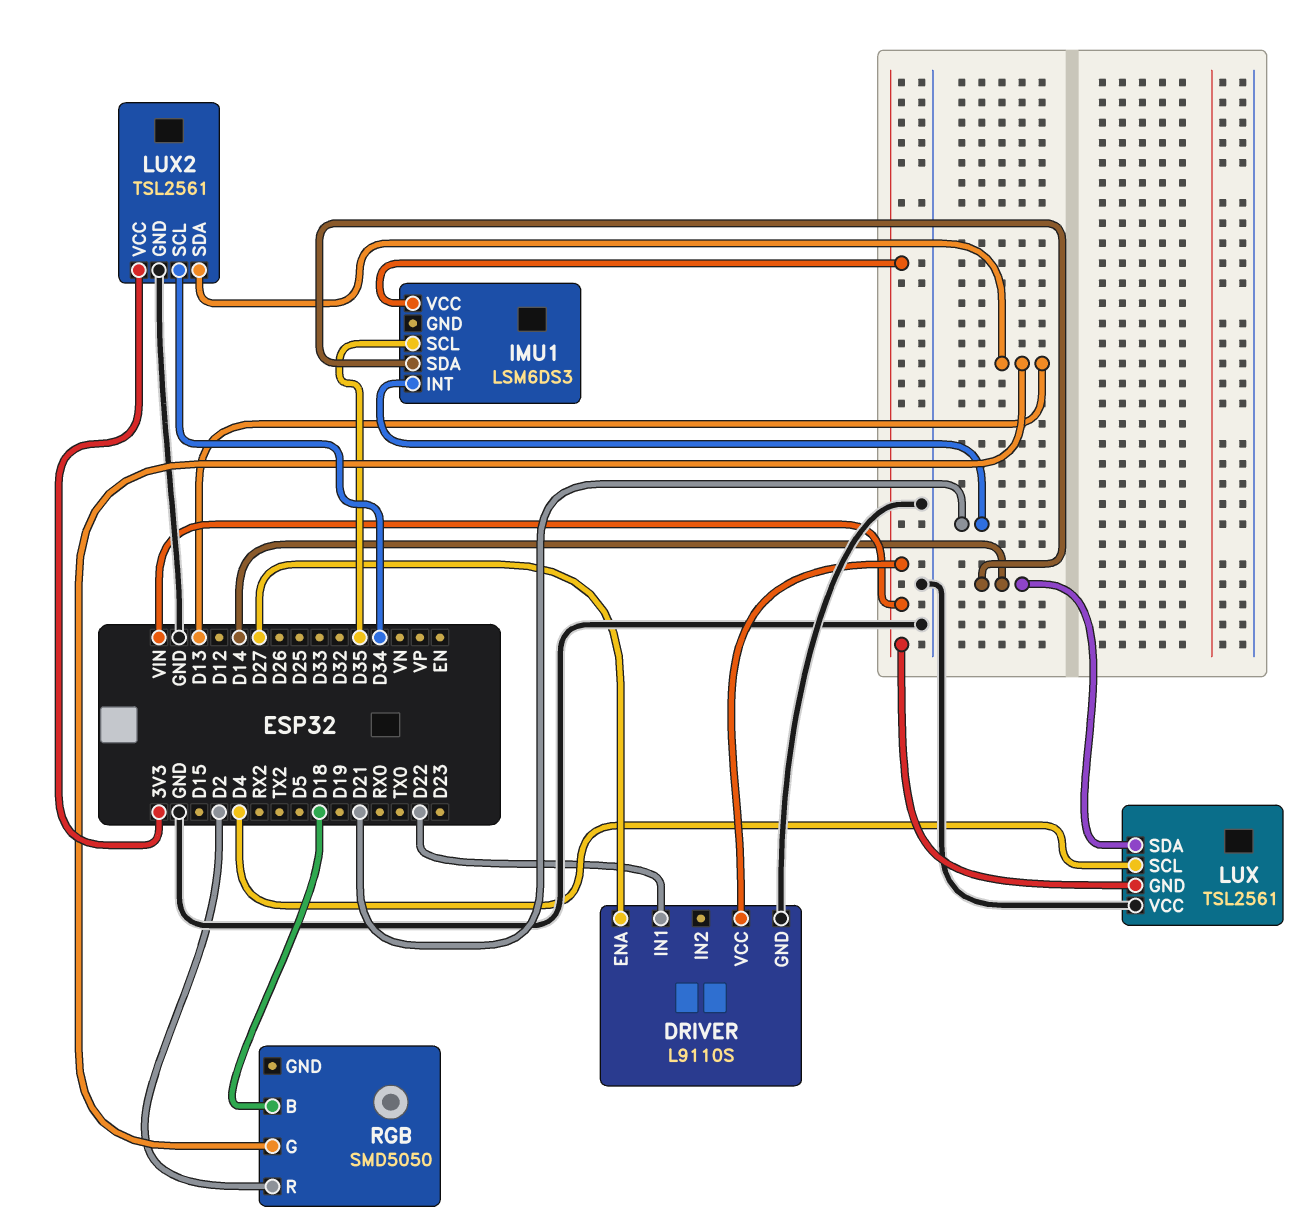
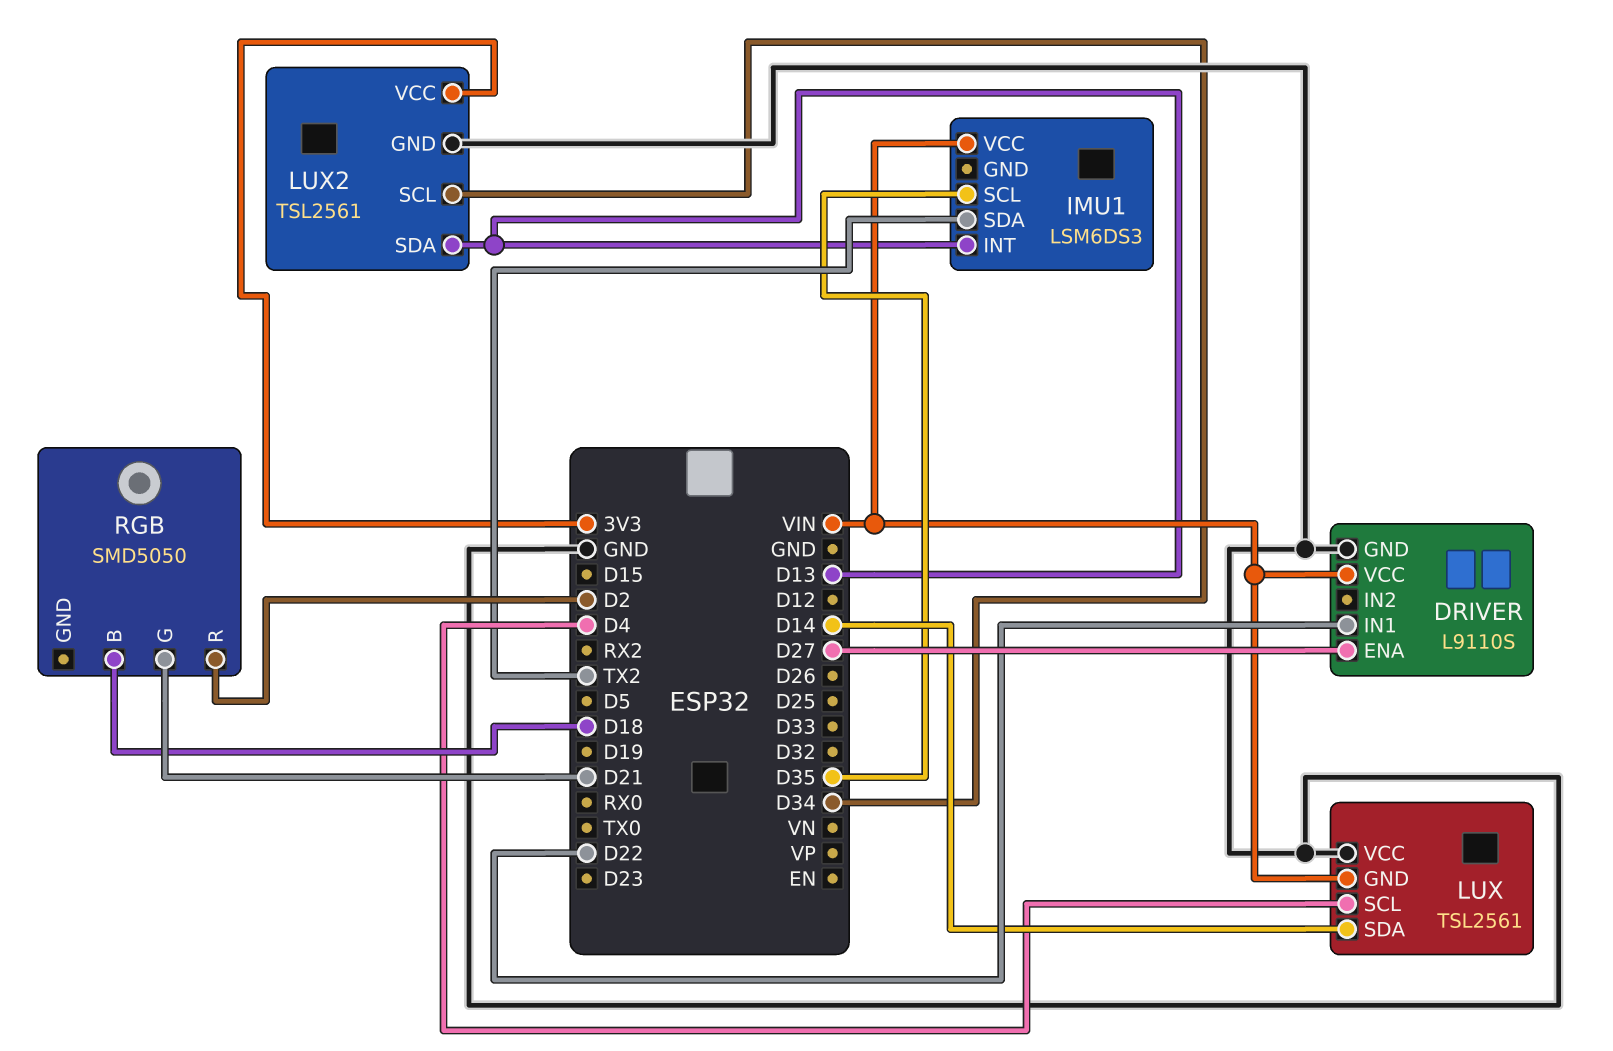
IMU1 pin INT: D21 -> D13
IMU1 pin SDA: D14 -> TX2
RGB pin G: D13 -> D21

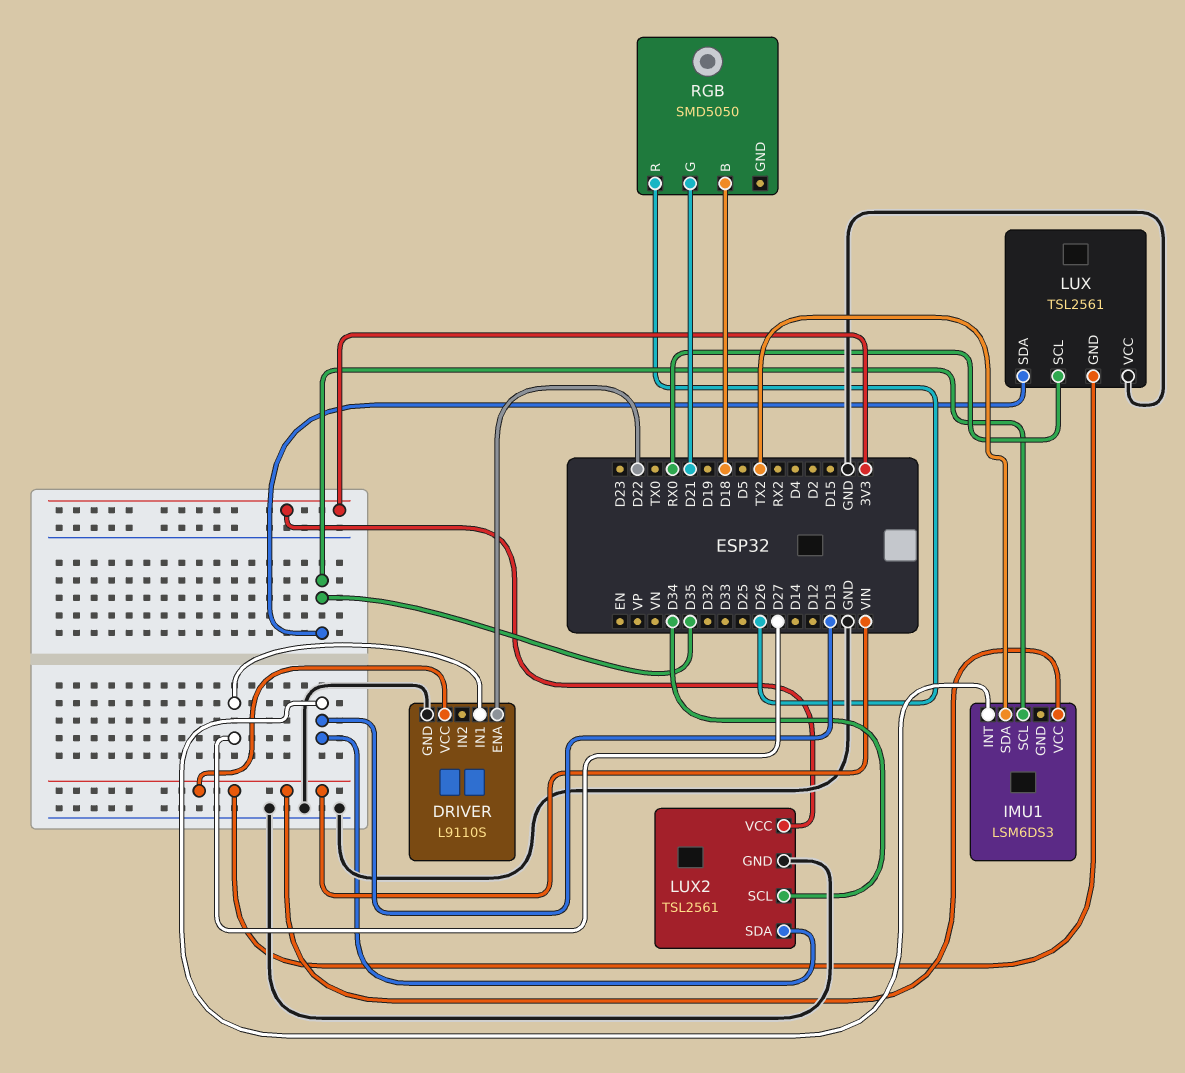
DRIVER pin ENA: D27 -> D22
DRIVER pin IN1: D22 -> D27
LUX pin SCL: D4 -> RX0
LUX pin SDA: D14 -> D35
RGB pin R: D2 -> D26

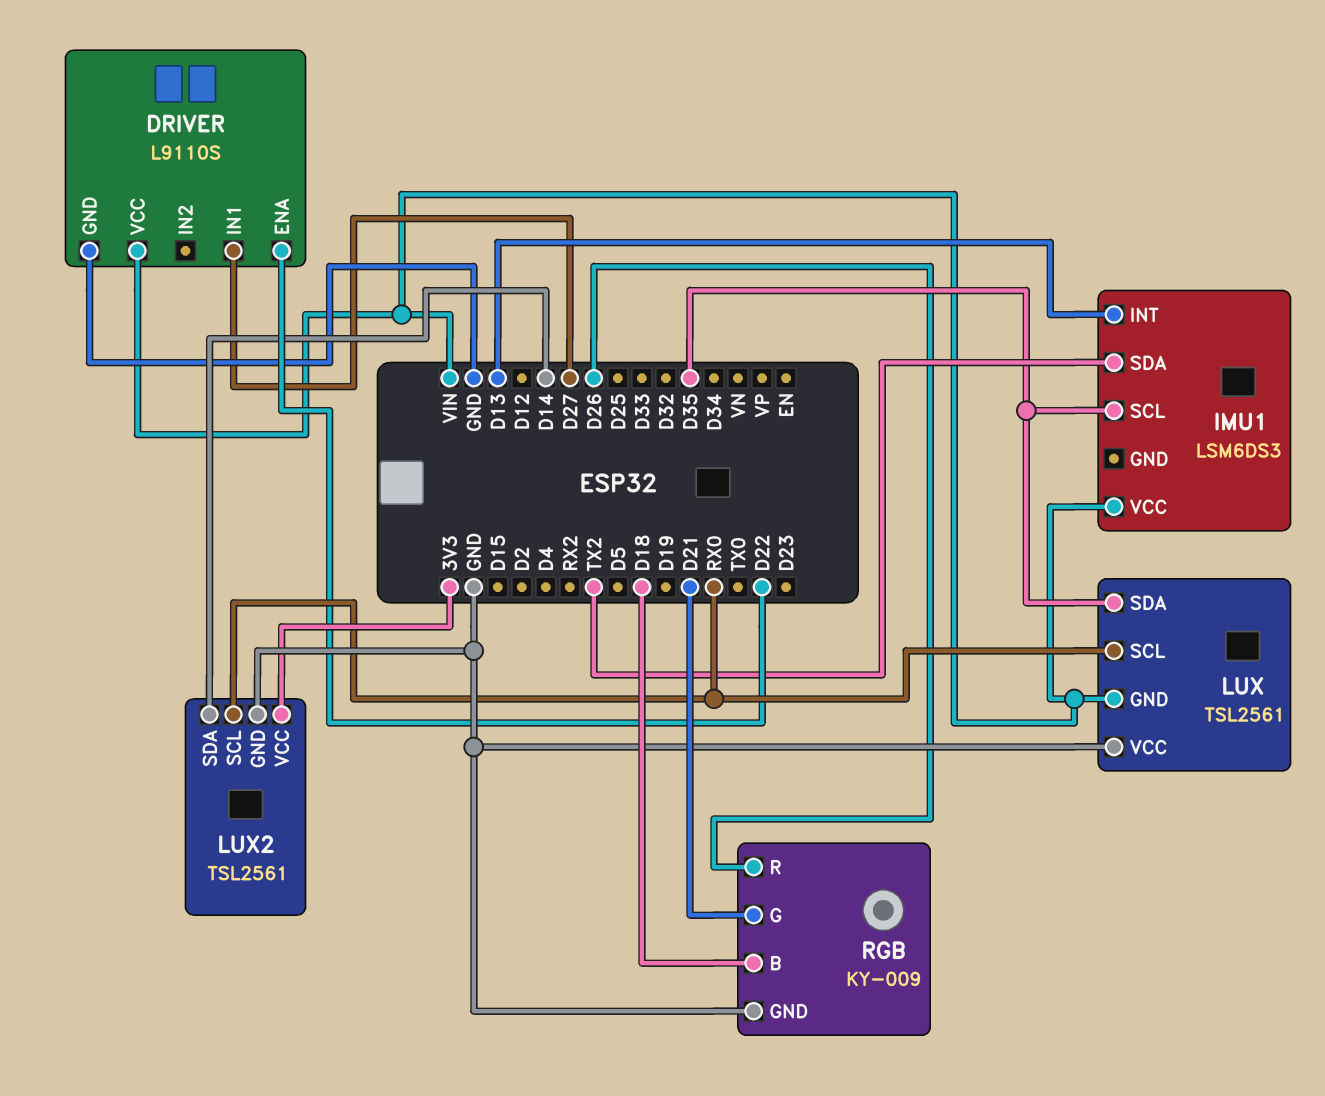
LUX2 pin SCL: D34 -> RX0
LUX2 pin SDA: D13 -> D14
RGB: SMD5050 -> KY-009
RGB pin GND: none -> GND

